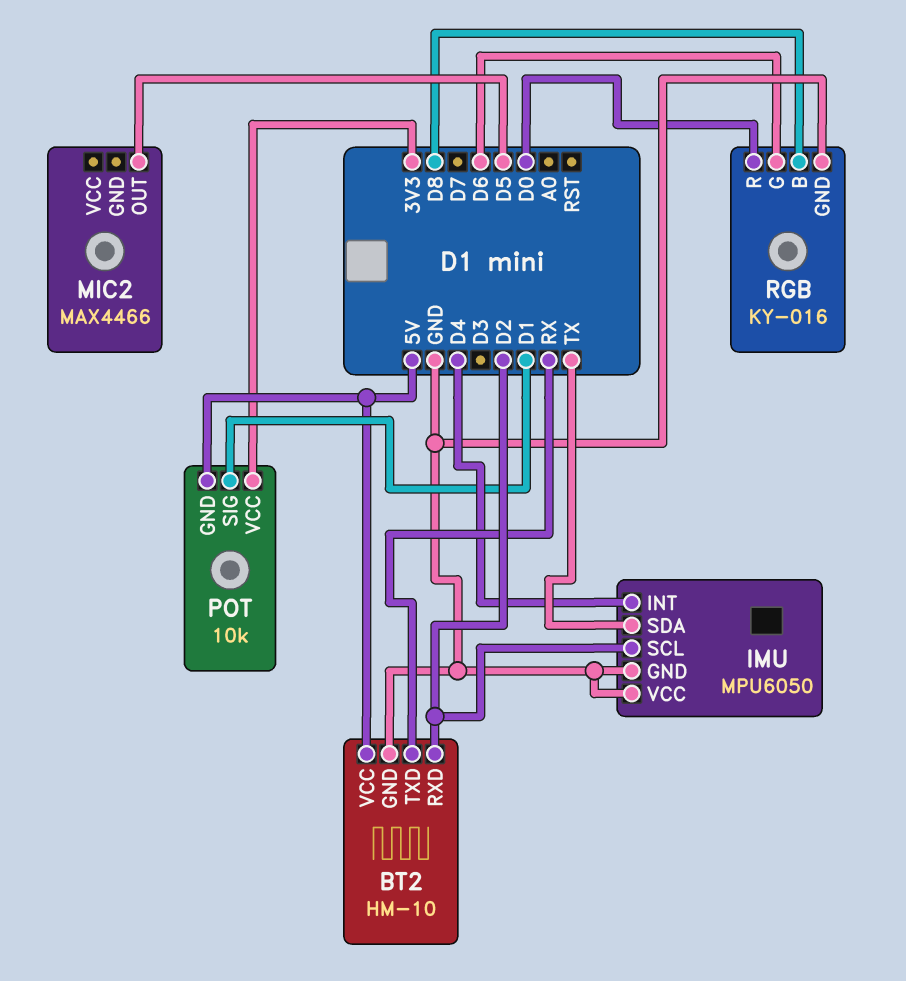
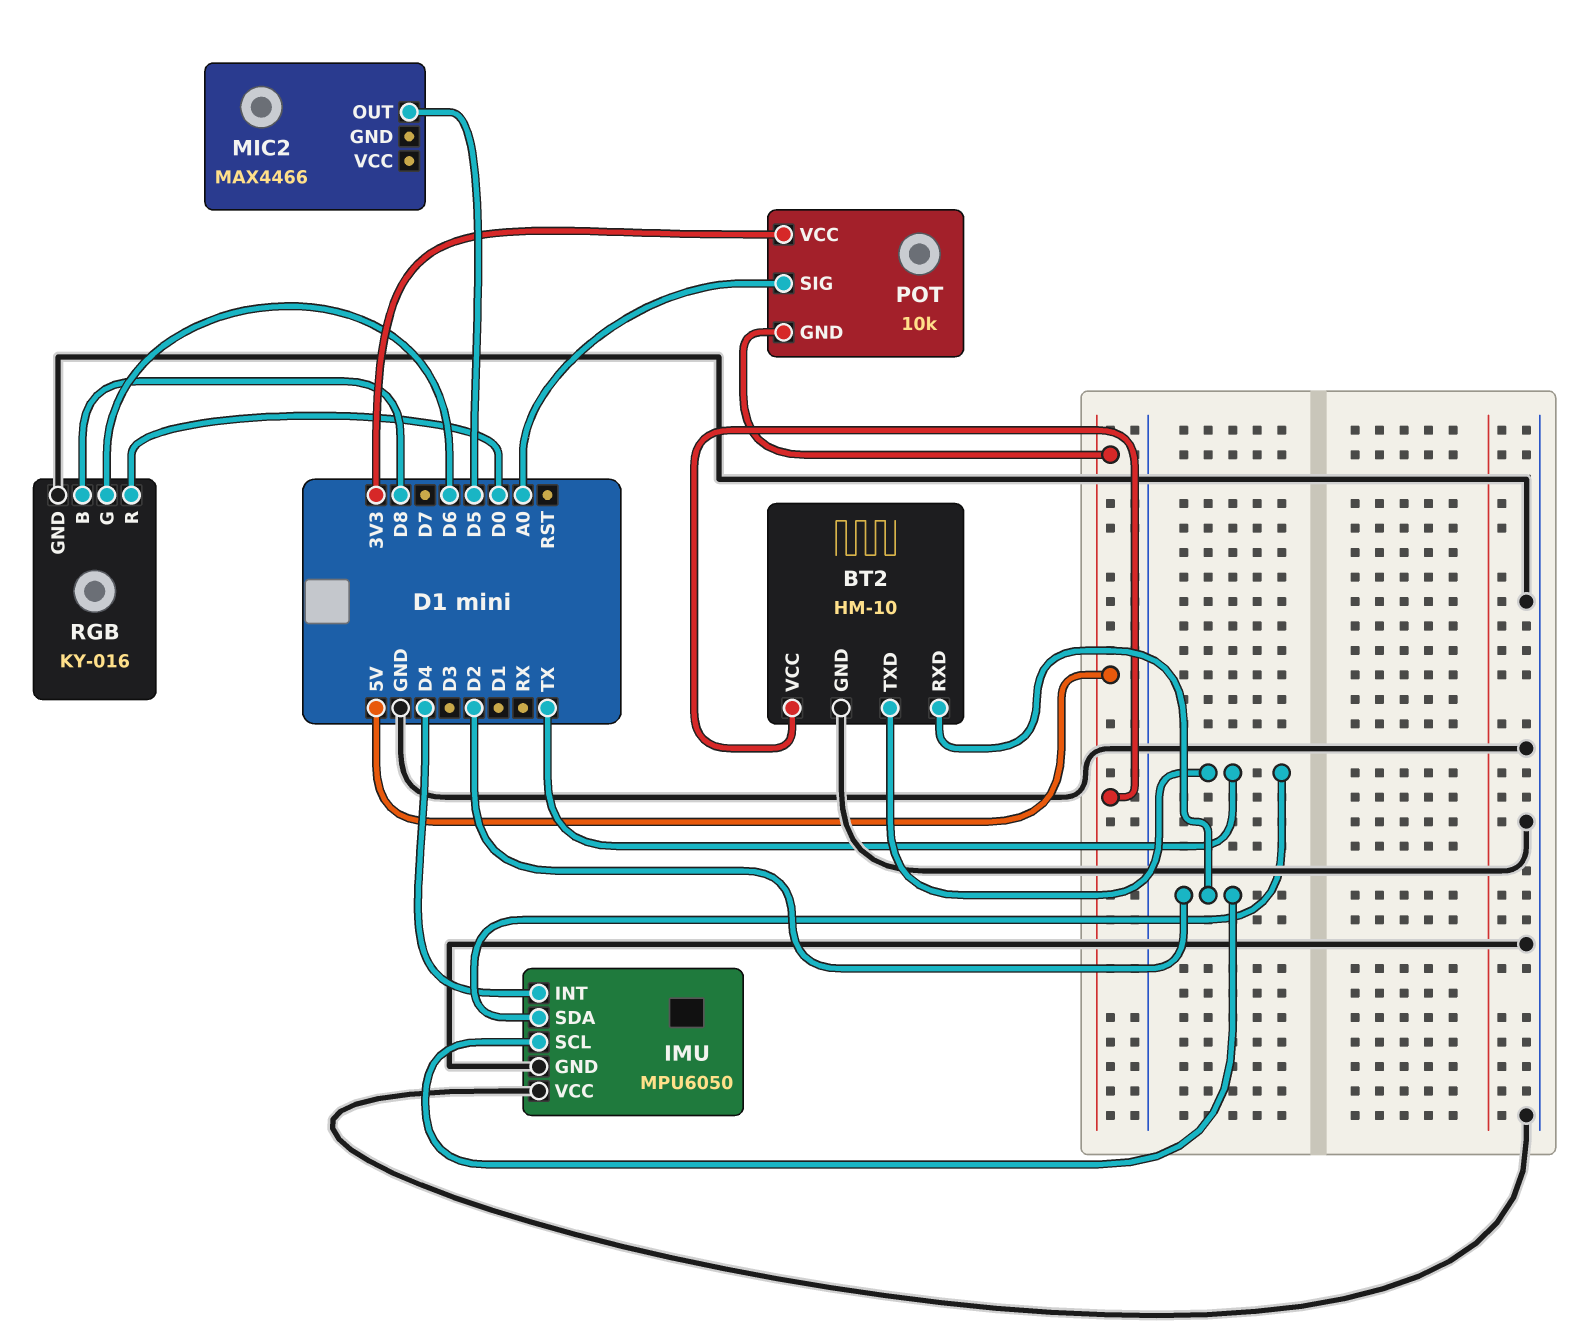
BT2 pin TXD: RX -> TX
POT pin SIG: D1 -> A0

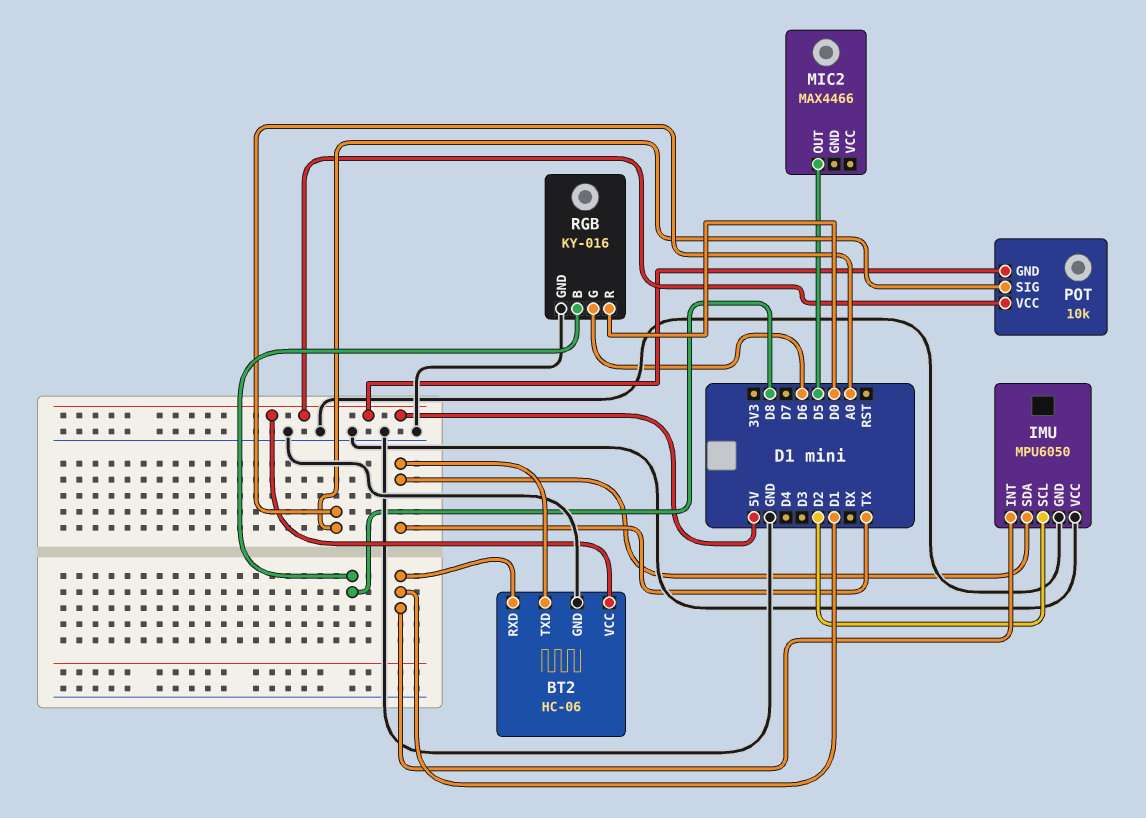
BT2: HM-10 -> HC-06
BT2 pin RXD: D2 -> D1
IMU pin INT: D4 -> D1
POT pin VCC: 3V3 -> 5V

